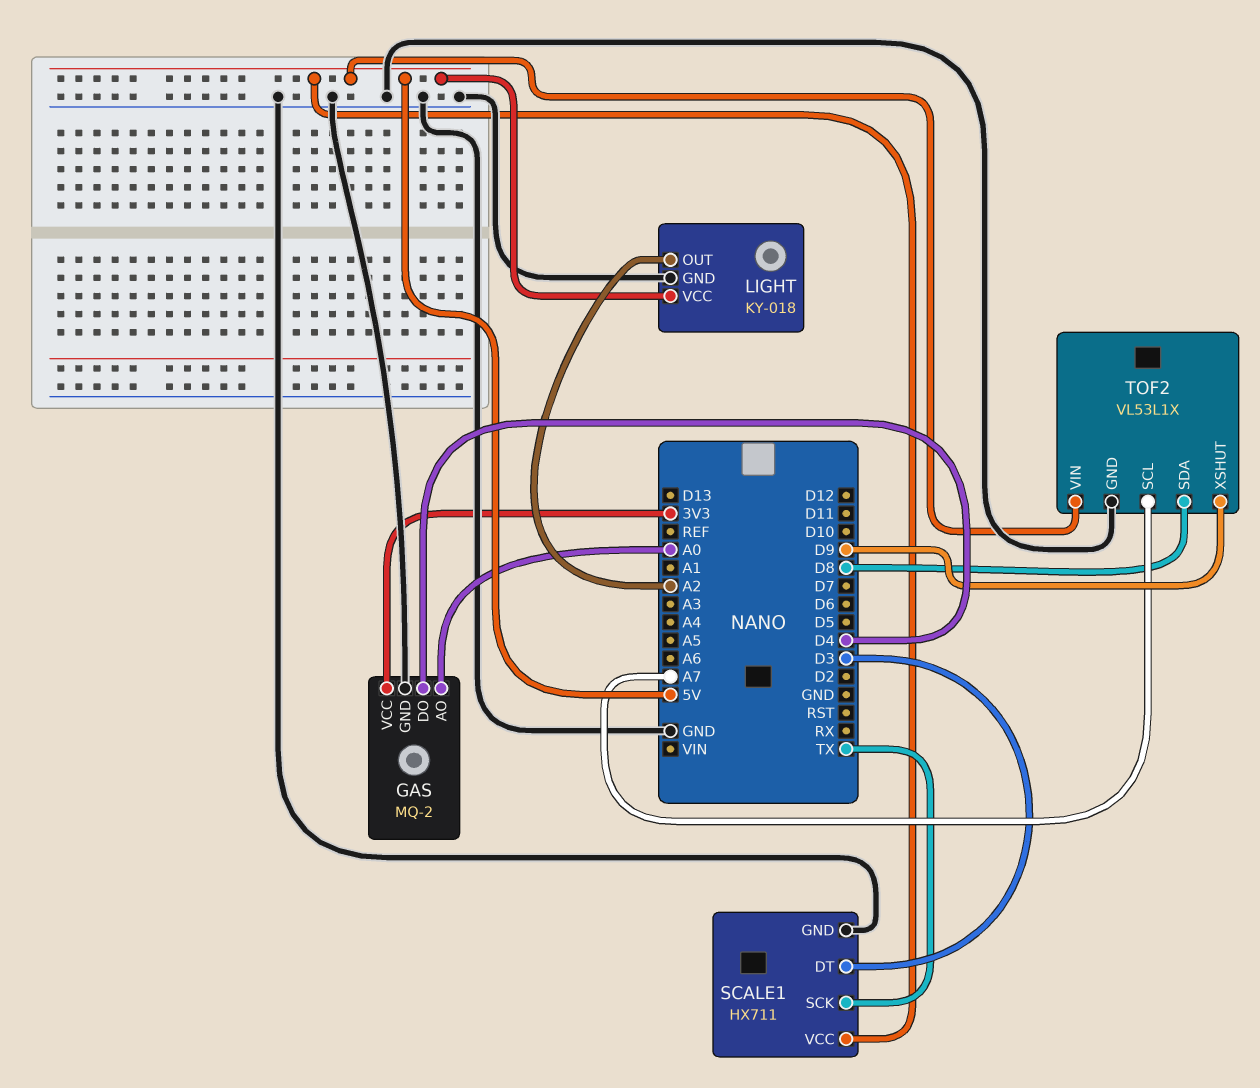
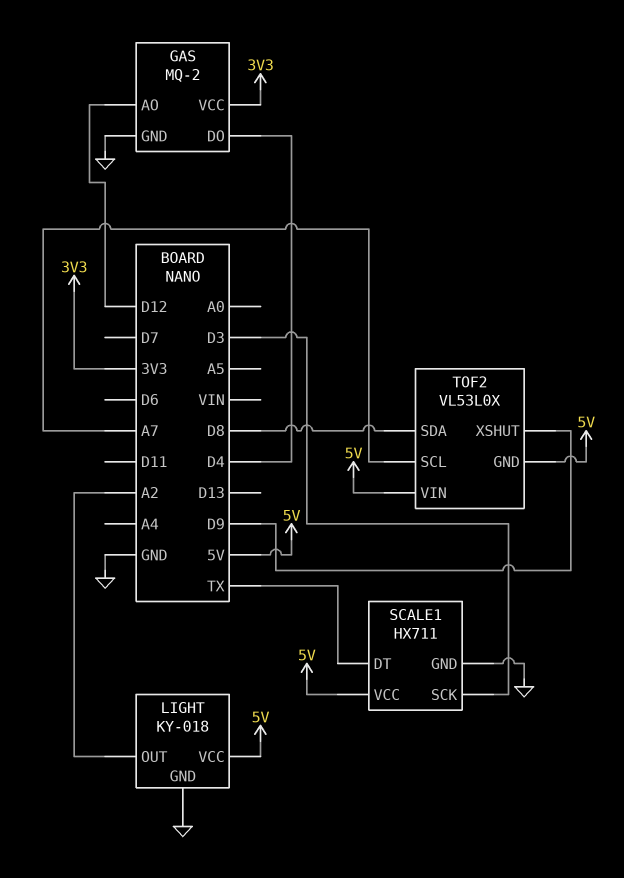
GAS pin AO: A0 -> D12
SCALE1 pin DT: D3 -> TX
SCALE1 pin SCK: TX -> D3
TOF2: VL53L1X -> VL53L0X
TOF2 pin GND: GND -> 5V

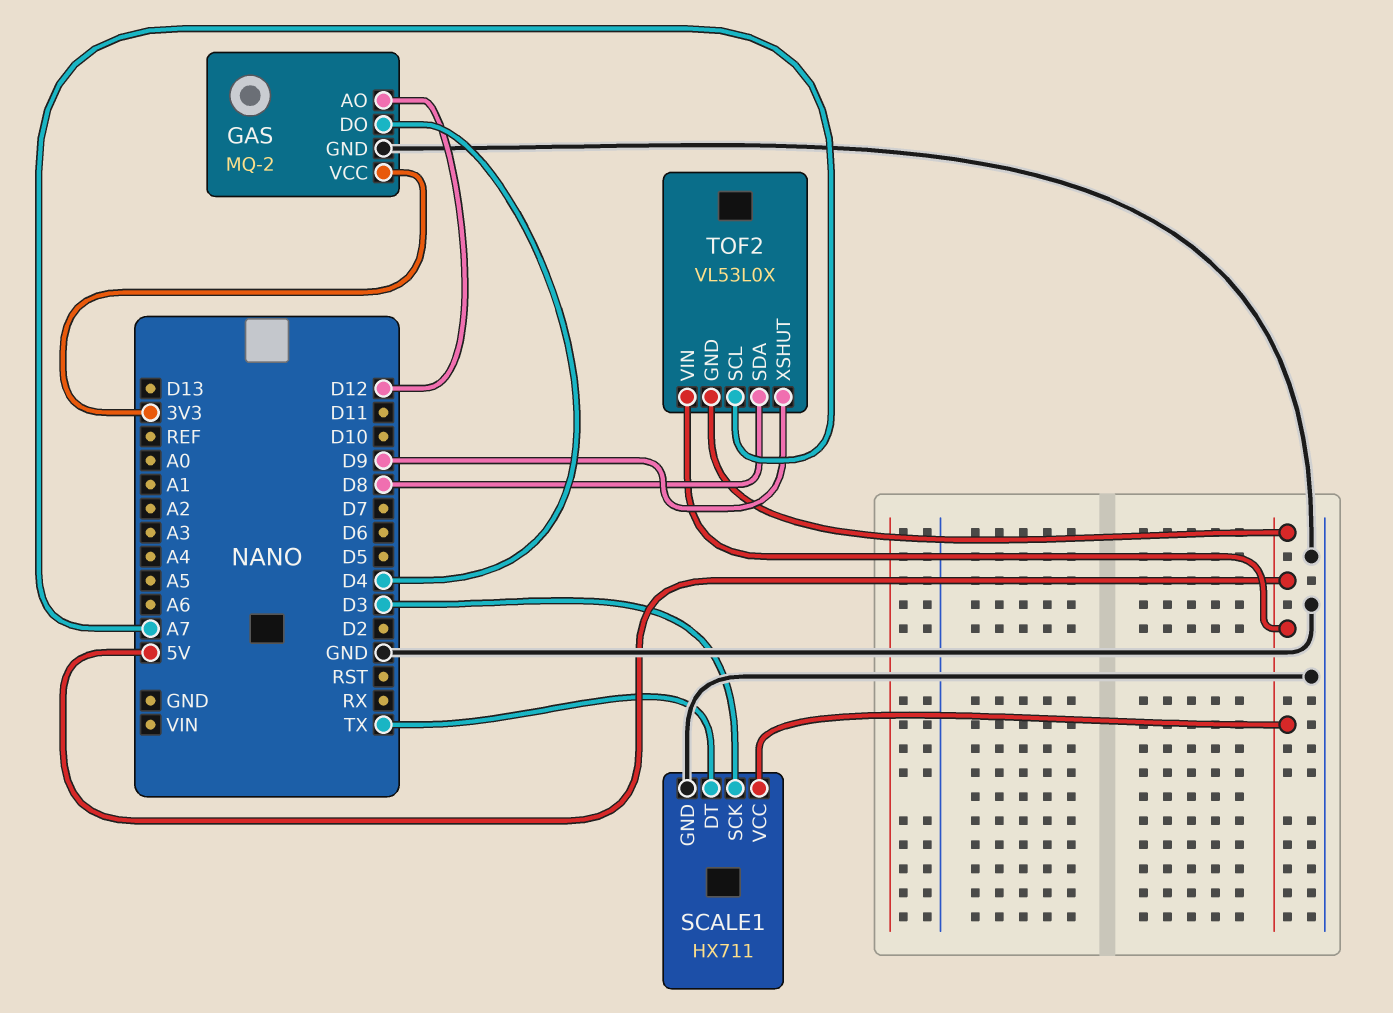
LIGHT: KY-018 -> none
LIGHT pin GND: GND -> none
LIGHT pin OUT: A2 -> none
LIGHT pin VCC: 5V -> none

